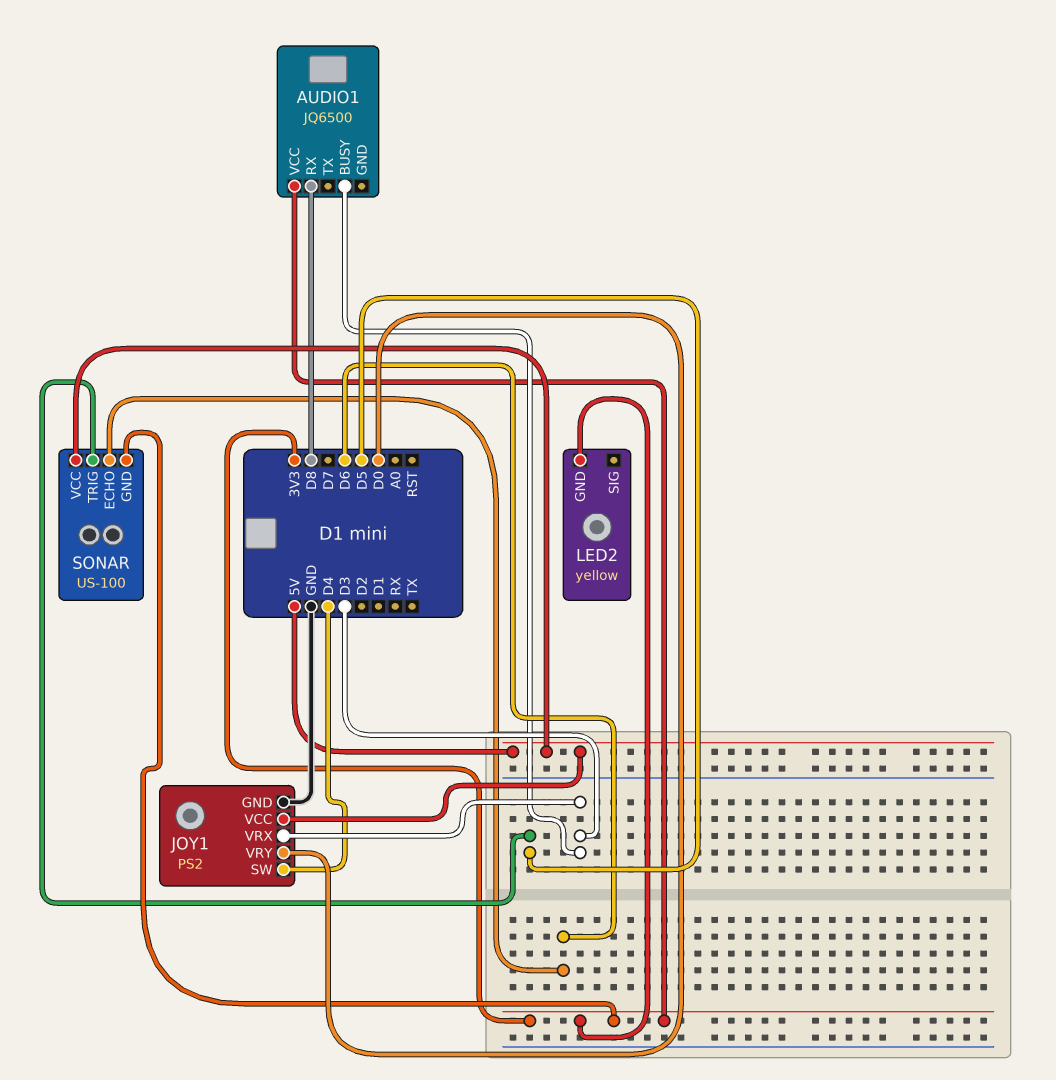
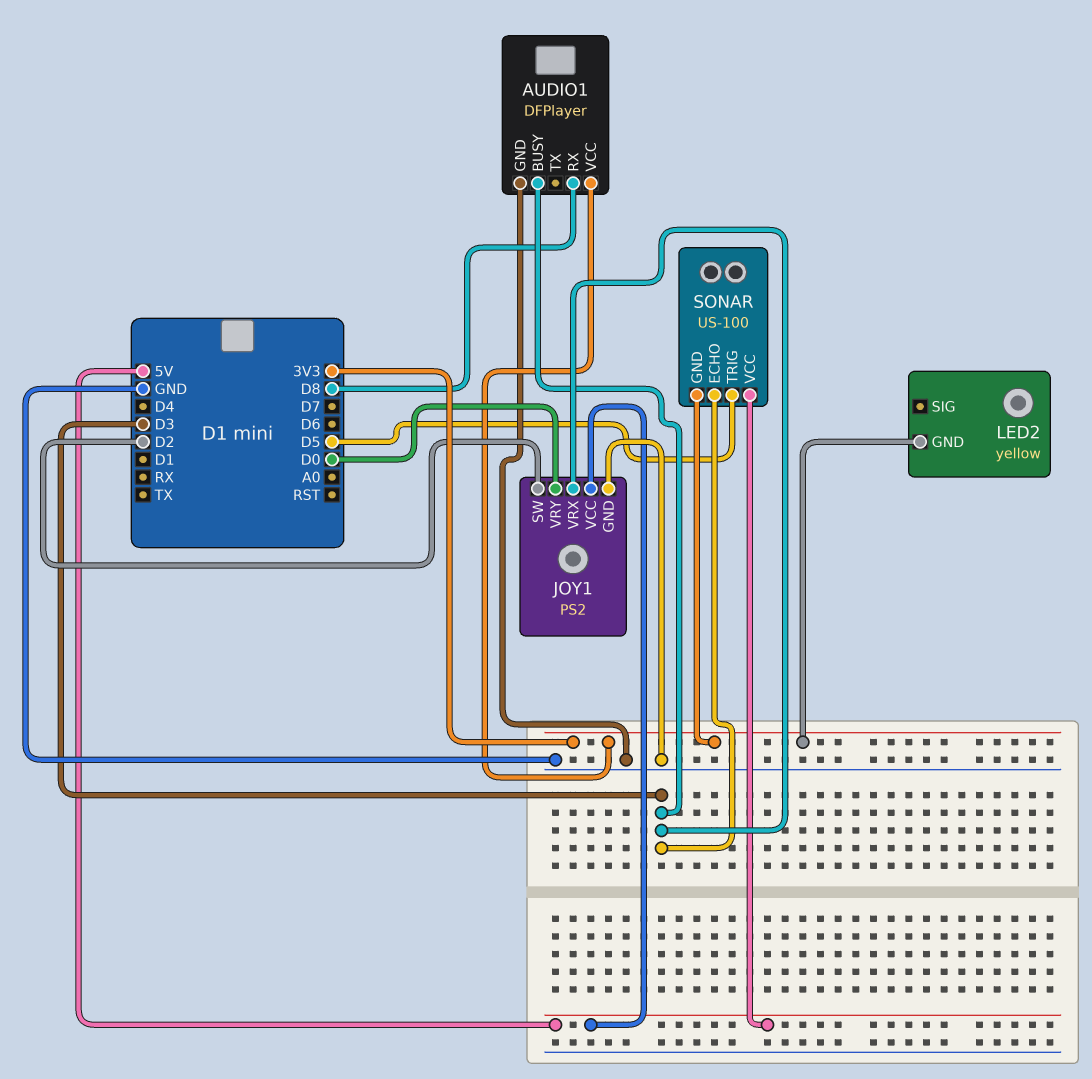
AUDIO1: JQ6500 -> DFPlayer
AUDIO1 pin GND: none -> GND
JOY1 pin SW: D4 -> D2
SONAR pin ECHO: D6 -> D3

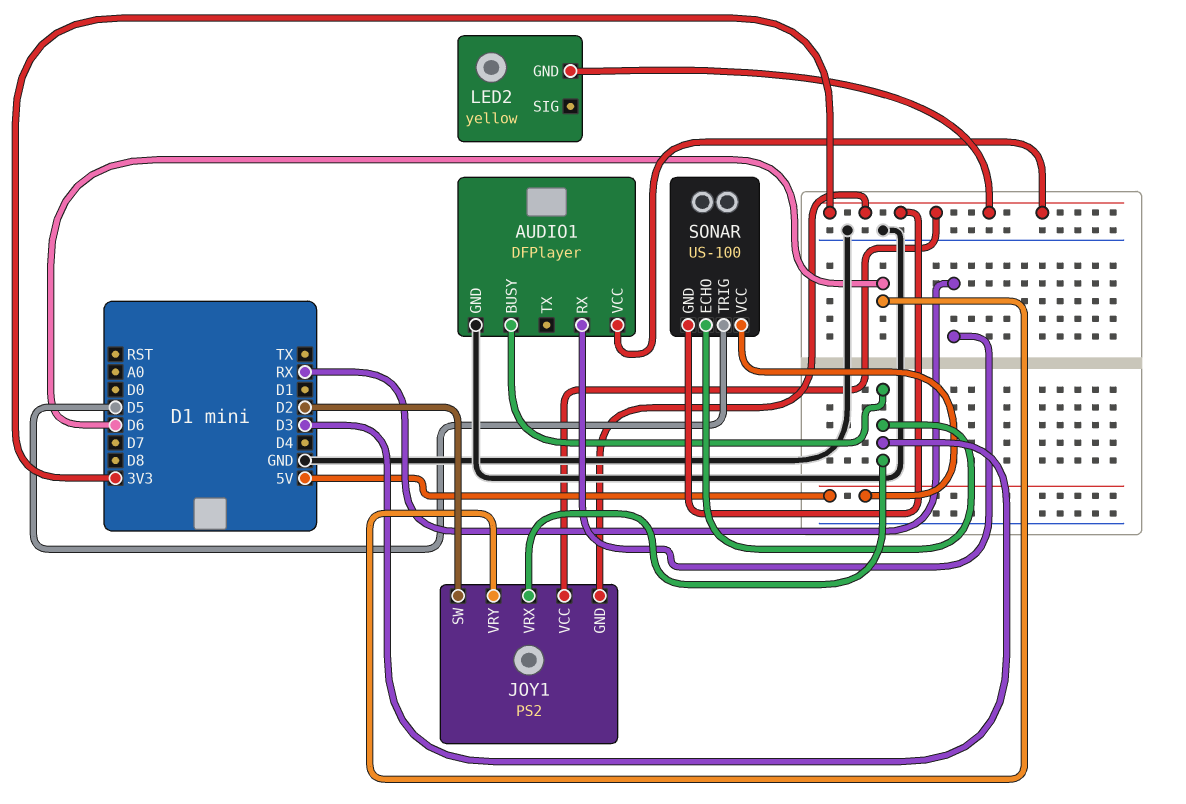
AUDIO1 pin RX: D8 -> RX
JOY1 pin GND: GND -> 3V3
JOY1 pin VCC: 5V -> 3V3
JOY1 pin VRY: D0 -> D6

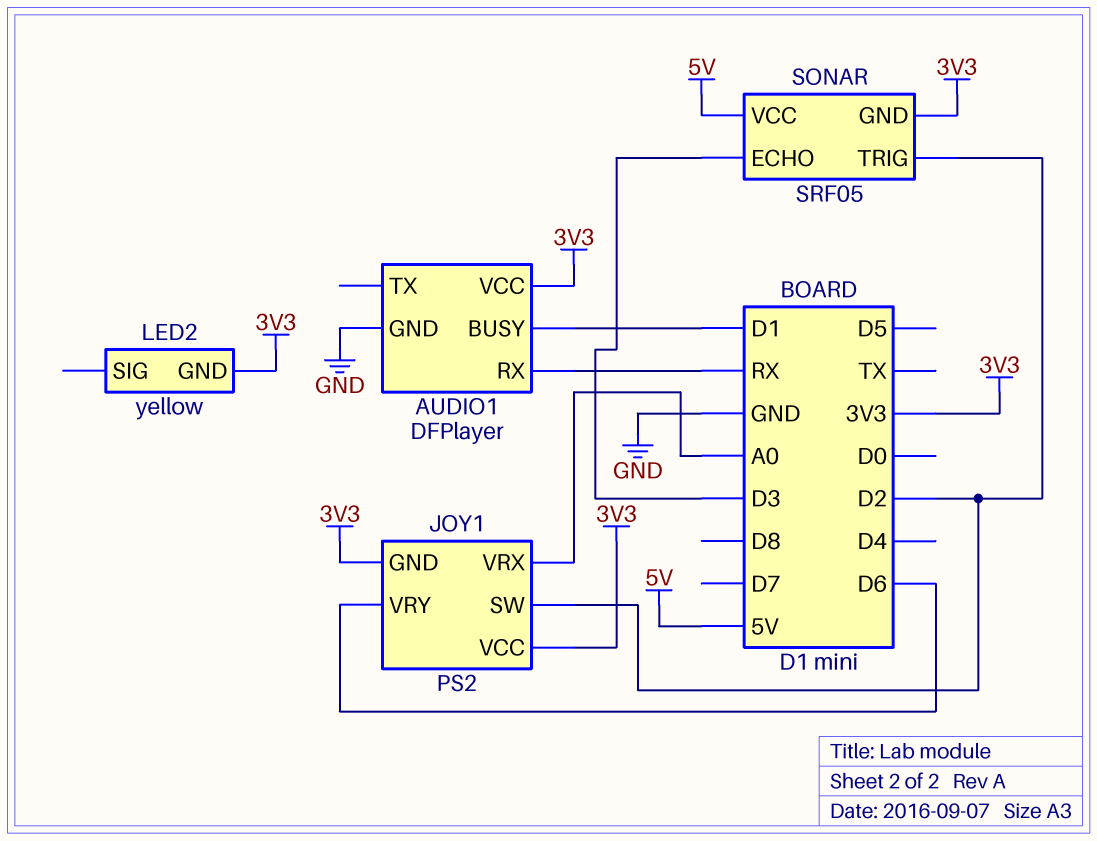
AUDIO1 pin BUSY: D3 -> D1
JOY1 pin VRX: D3 -> A0
SONAR: US-100 -> SRF05
SONAR pin TRIG: D5 -> D2

